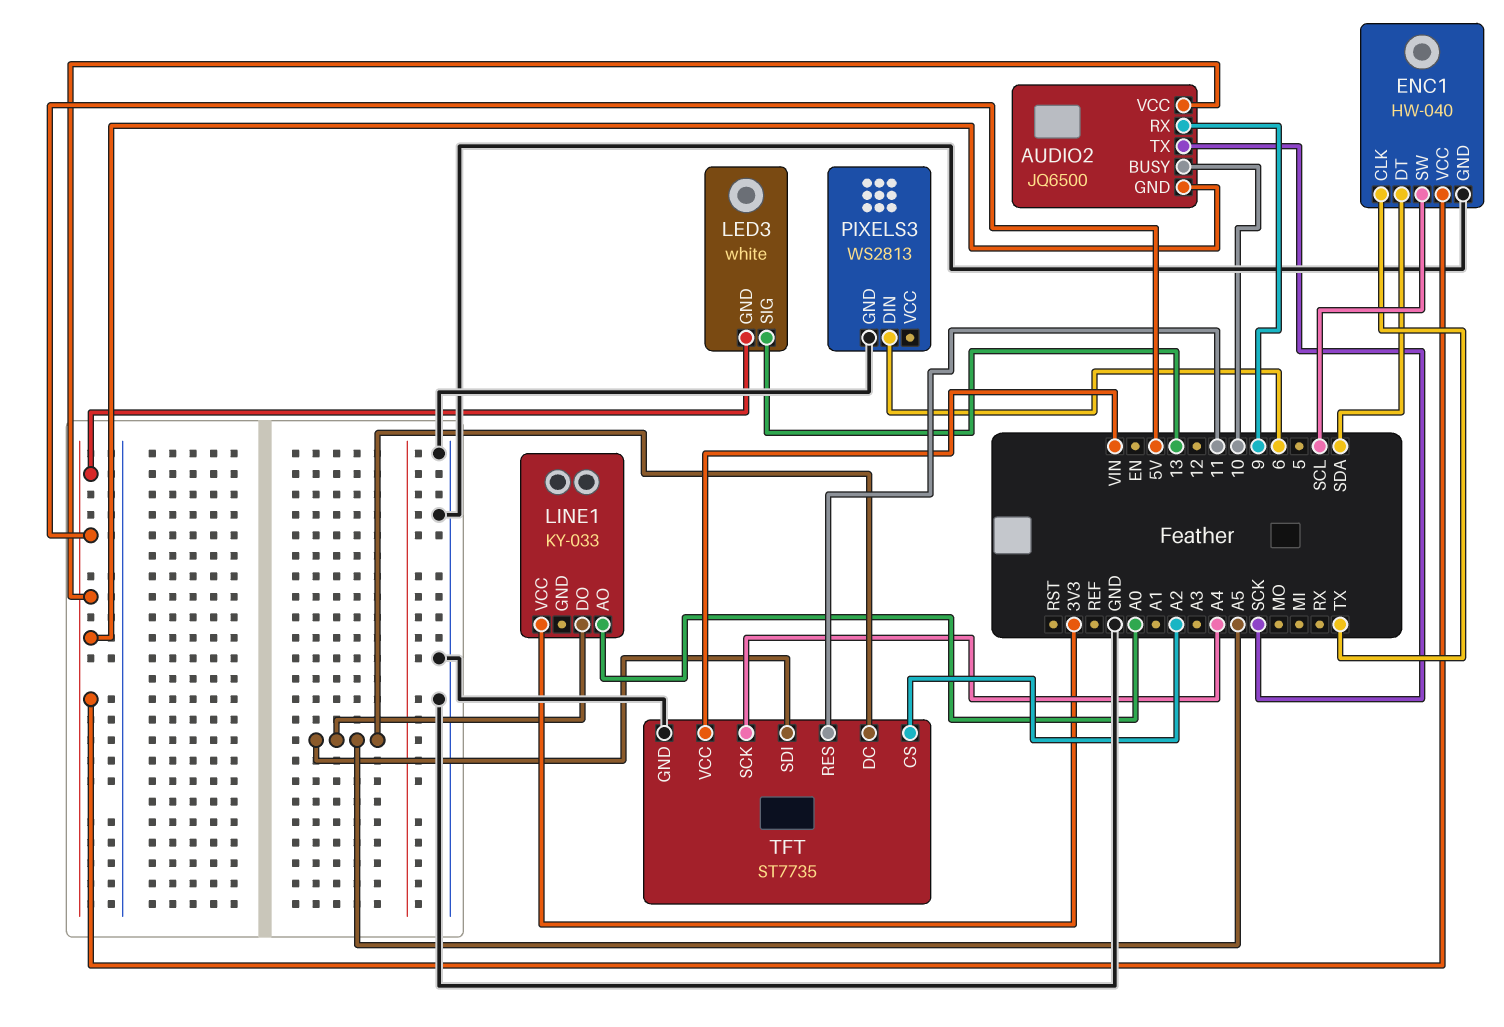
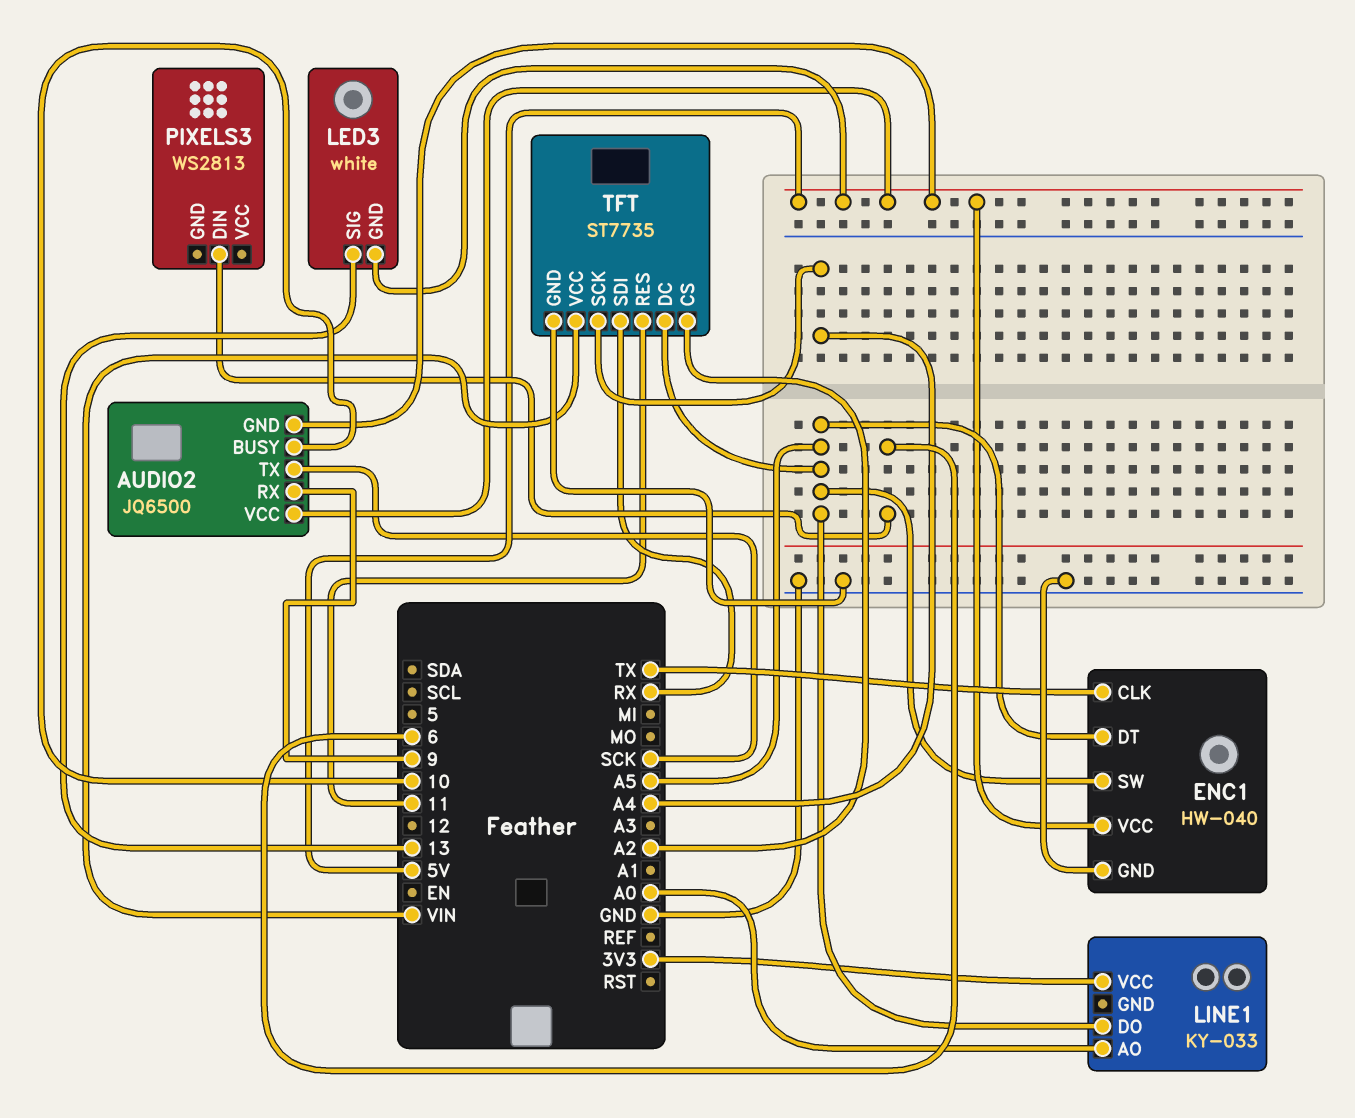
ENC1 pin DT: SDA -> A5
ENC1 pin SW: SCL -> A5
PIXELS3 pin GND: GND -> none
TFT pin SDI: A5 -> RX

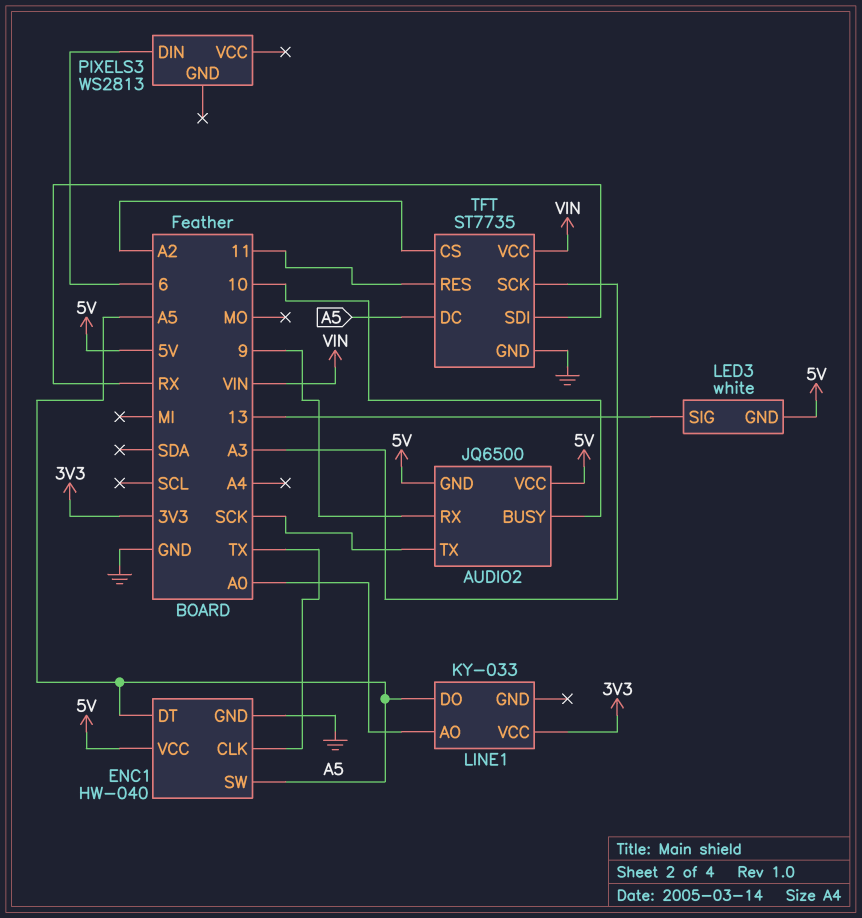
TFT pin SCK: A4 -> A3

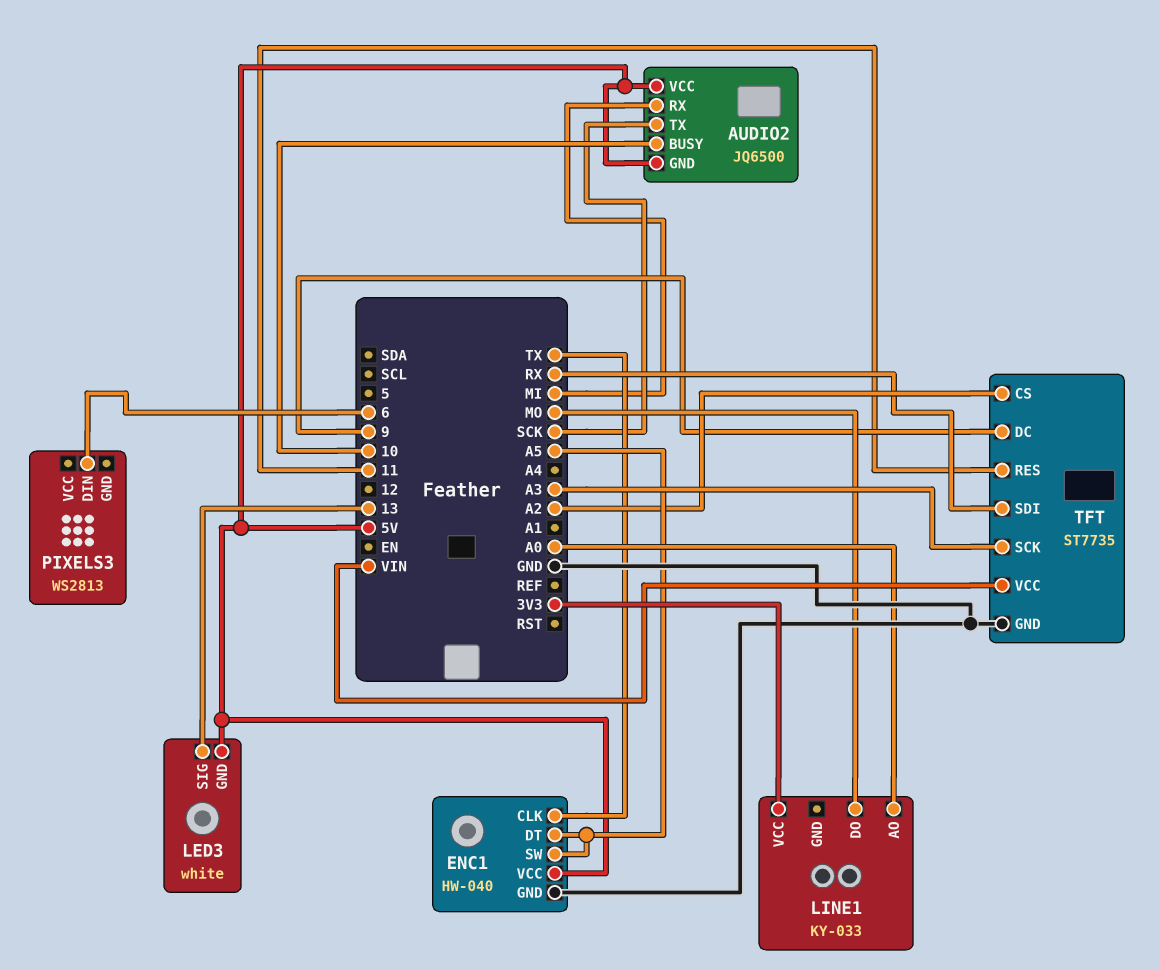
AUDIO2 pin RX: 9 -> MI
LINE1 pin DO: A5 -> MO
TFT pin DC: A5 -> 9

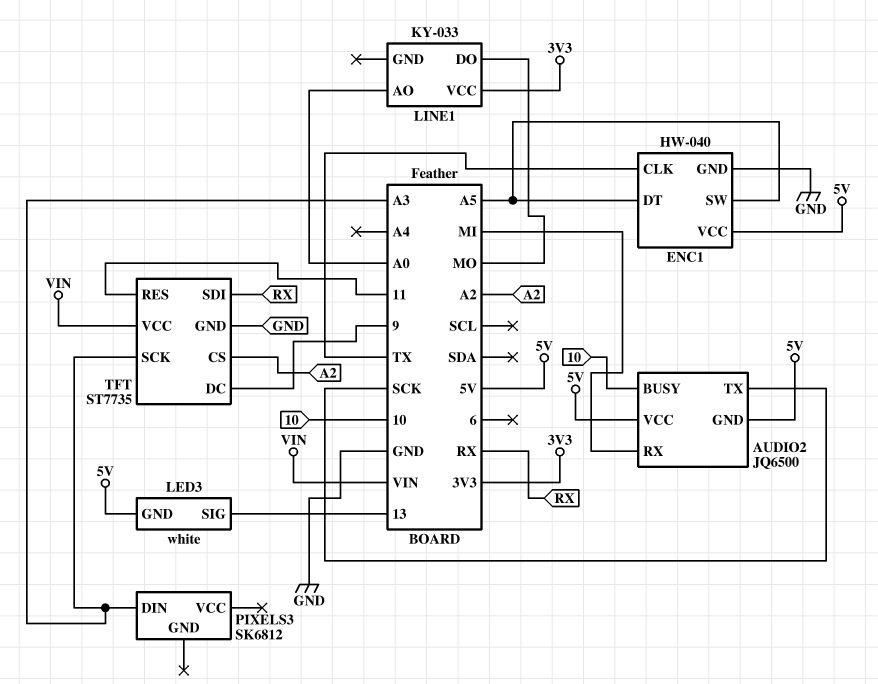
PIXELS3: WS2813 -> SK6812
PIXELS3 pin DIN: 6 -> A3

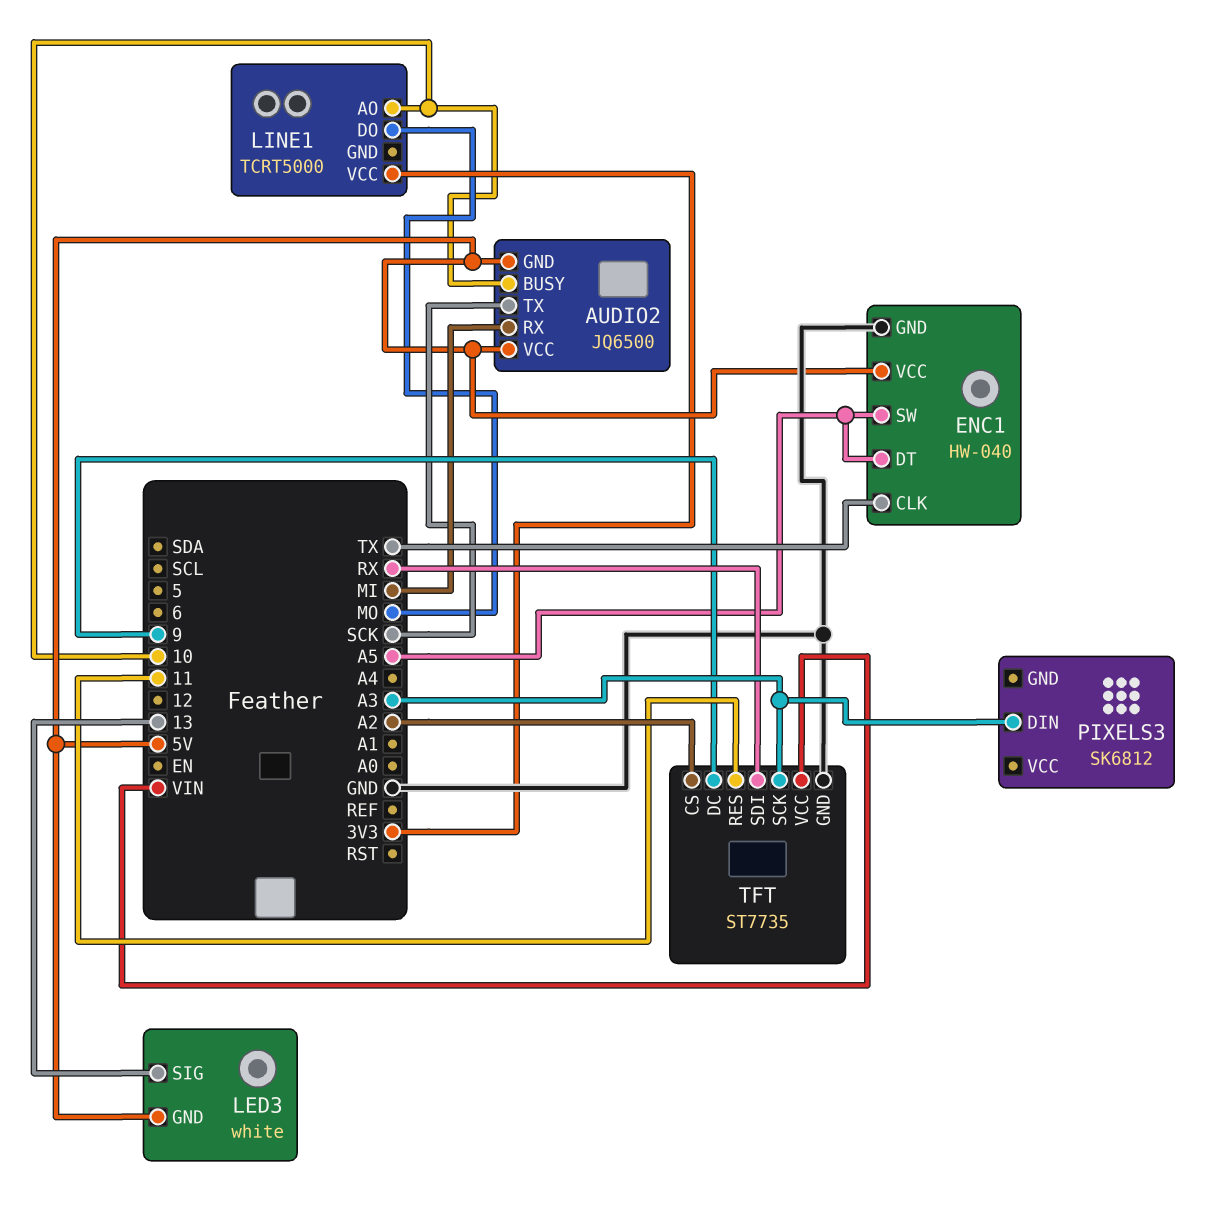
LINE1: KY-033 -> TCRT5000
LINE1 pin AO: A0 -> 10

